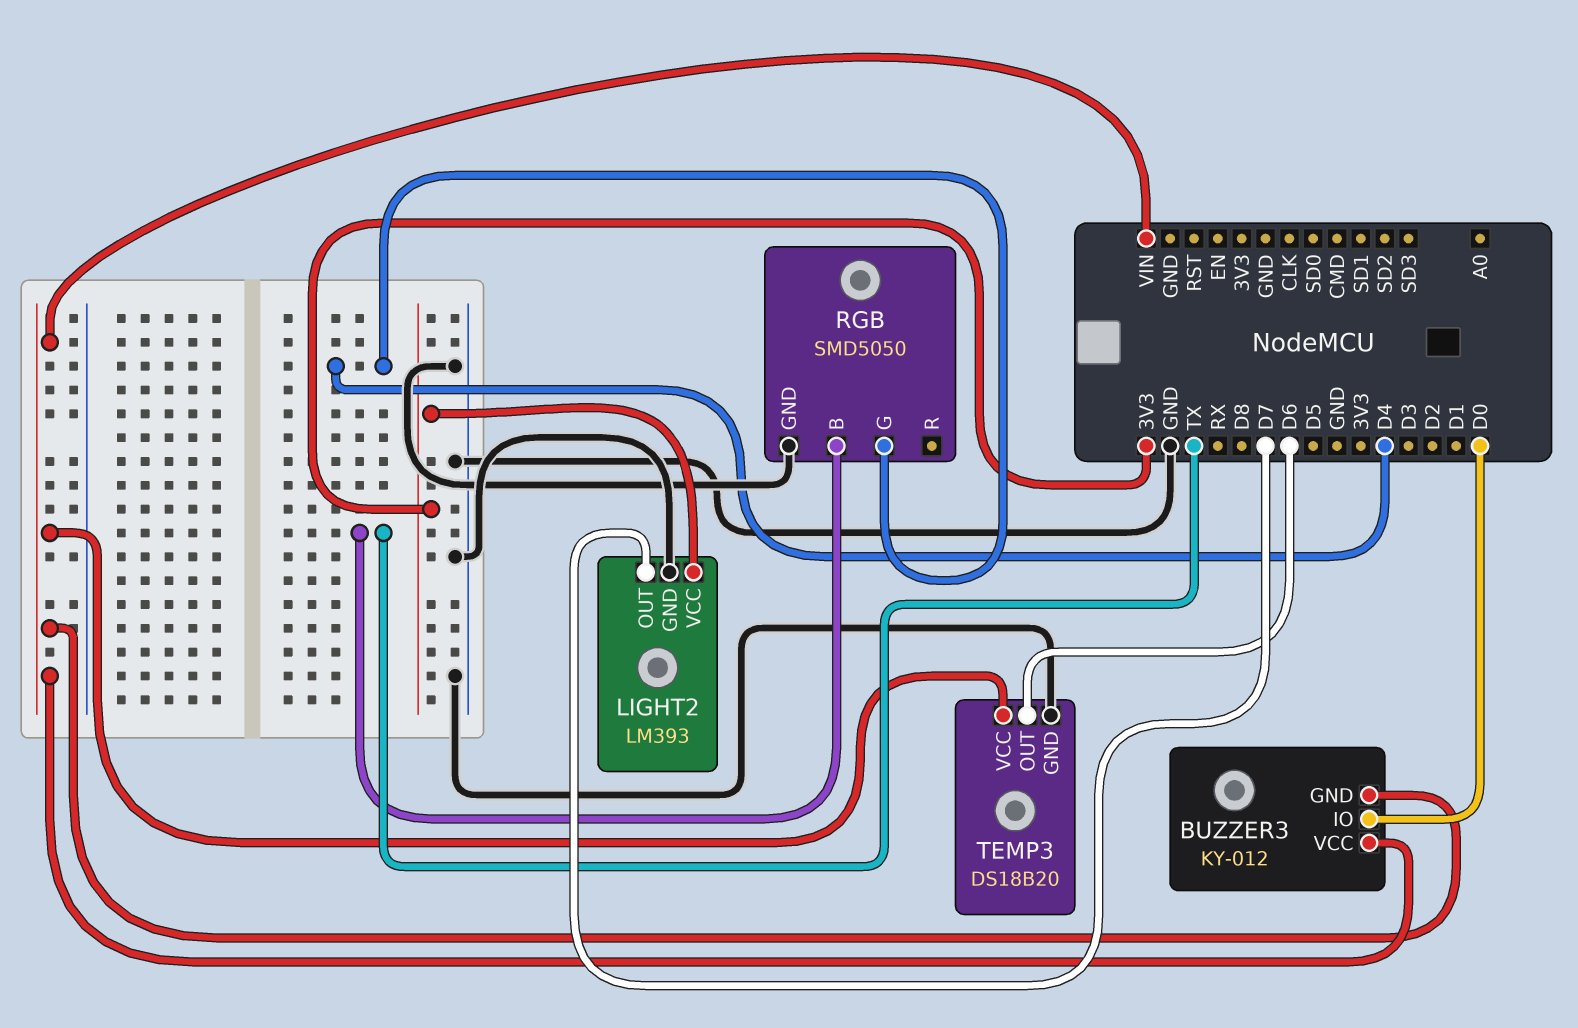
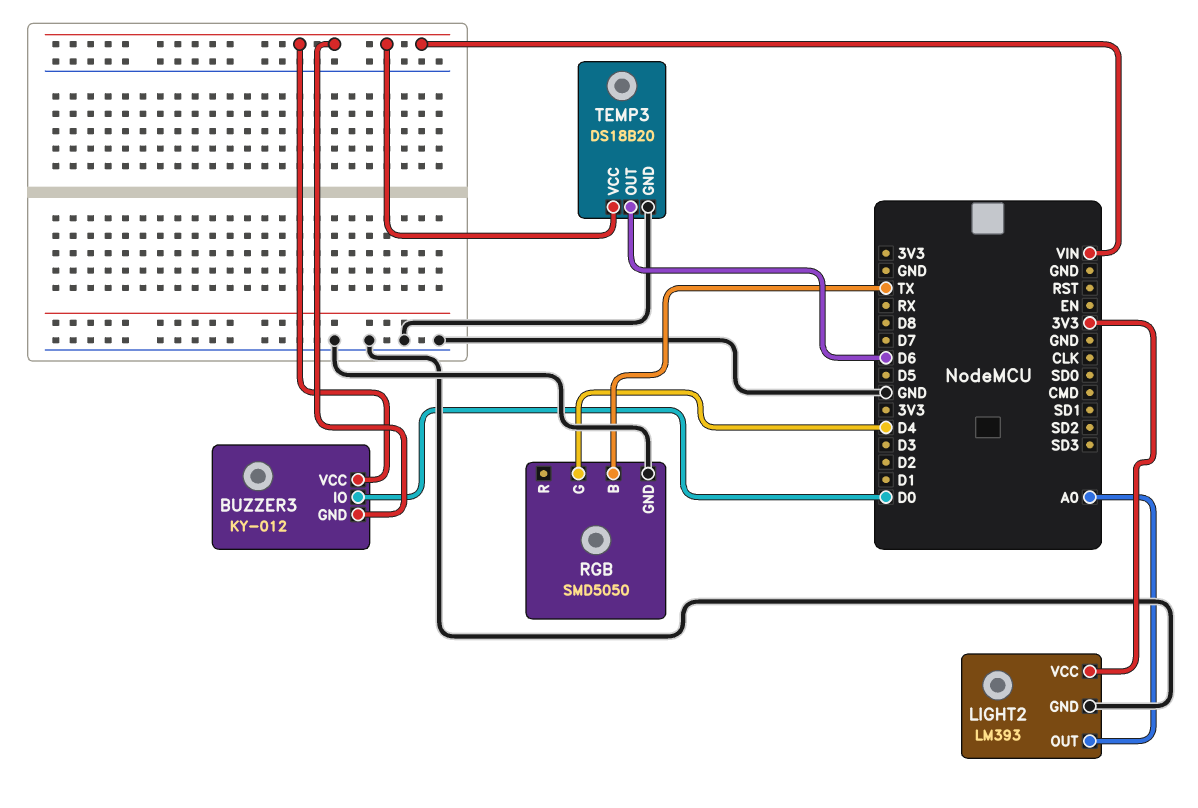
LIGHT2 pin OUT: D7 -> A0

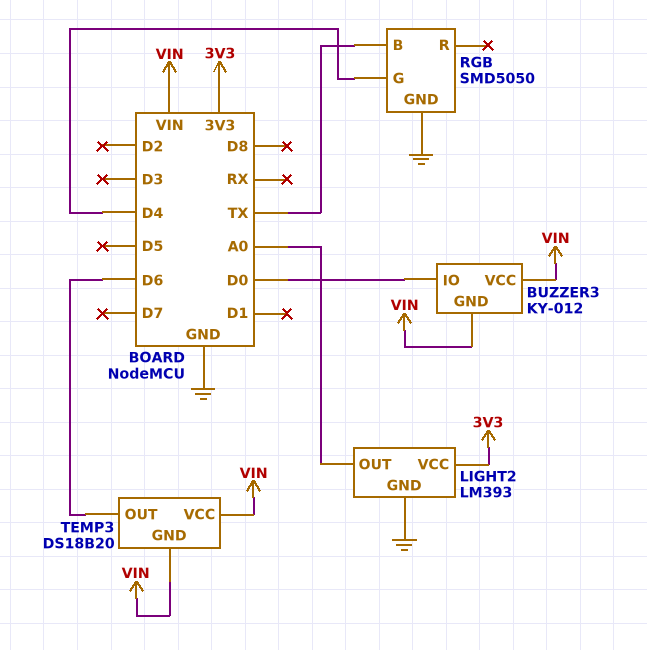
TEMP3 pin GND: GND -> VIN

